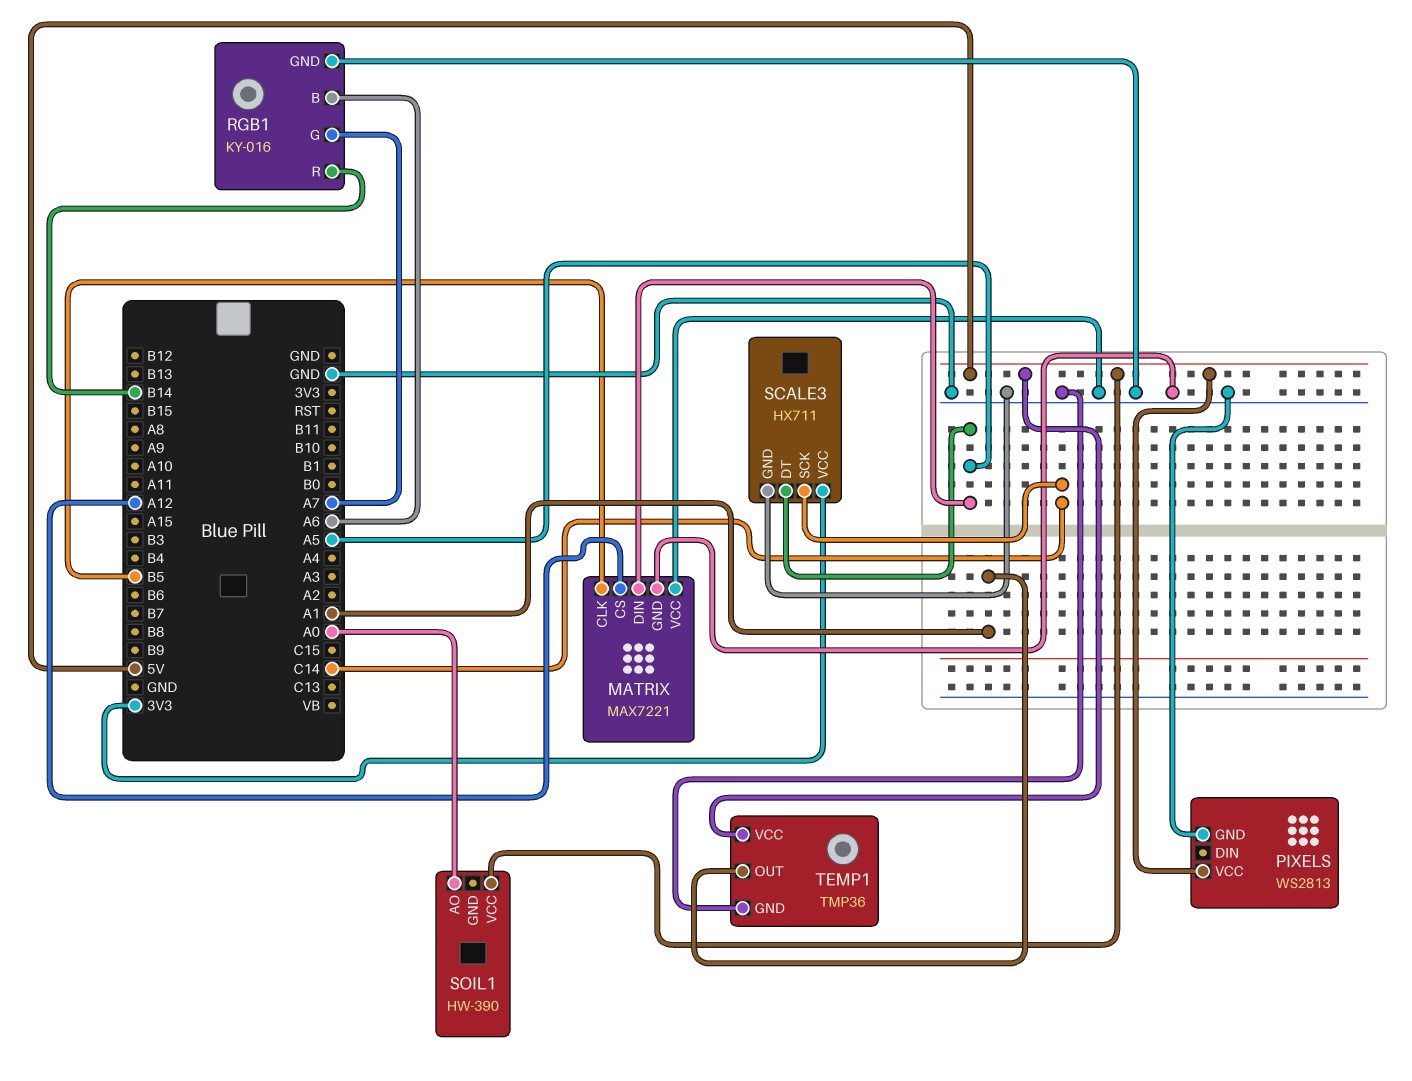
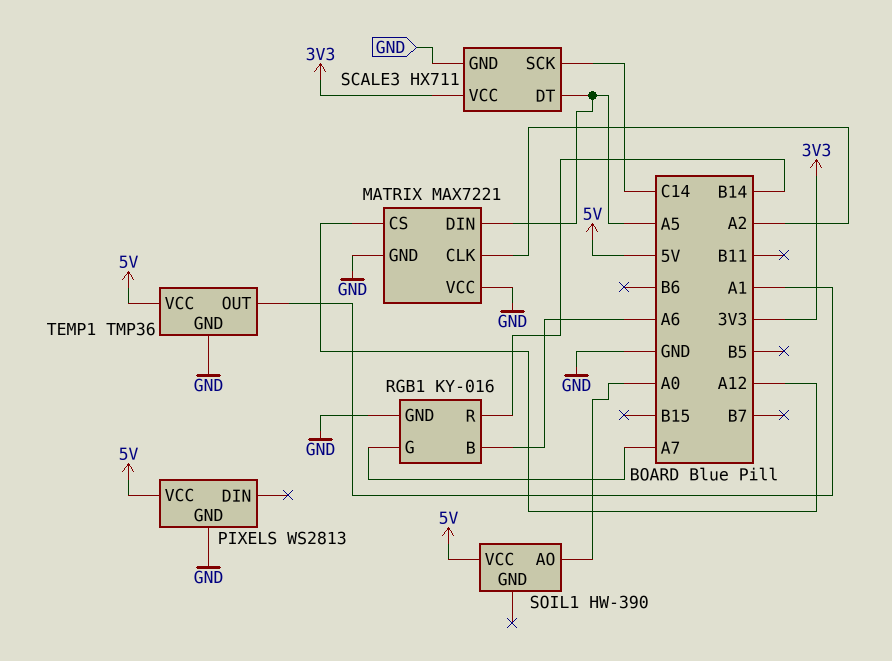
MATRIX pin CLK: B5 -> A2

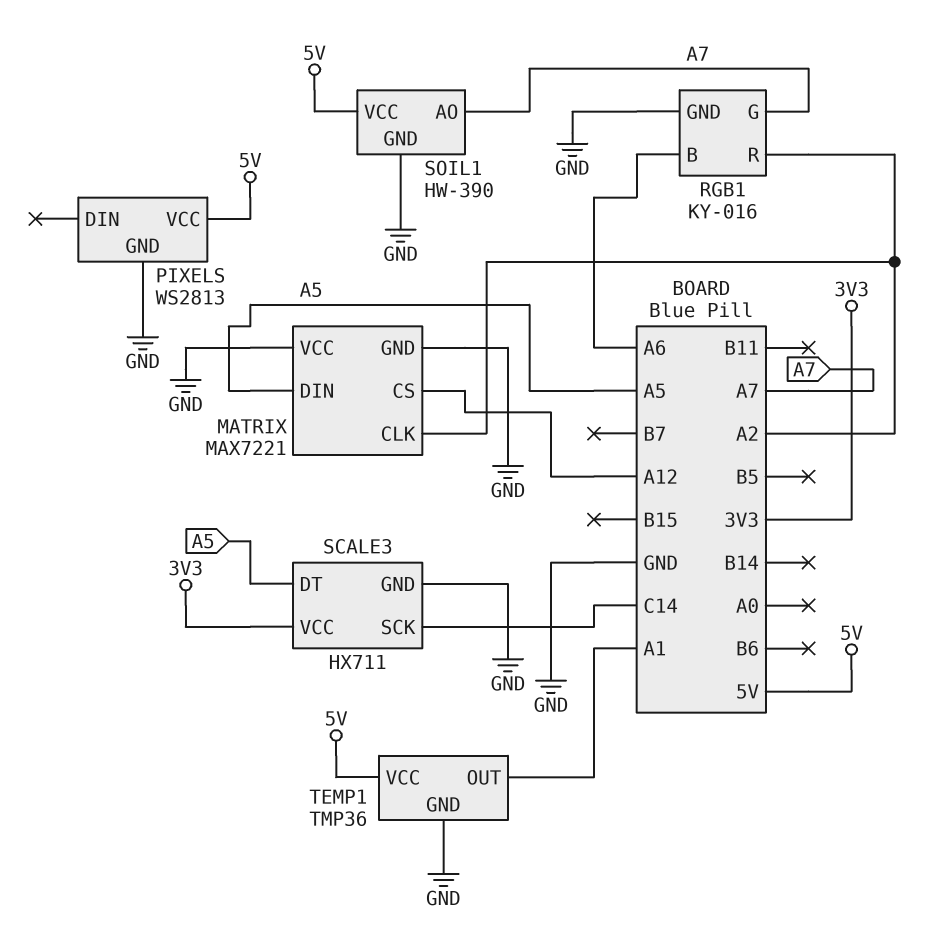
RGB1 pin R: B14 -> A2
SOIL1 pin AO: A0 -> A7
SOIL1 pin GND: none -> GND

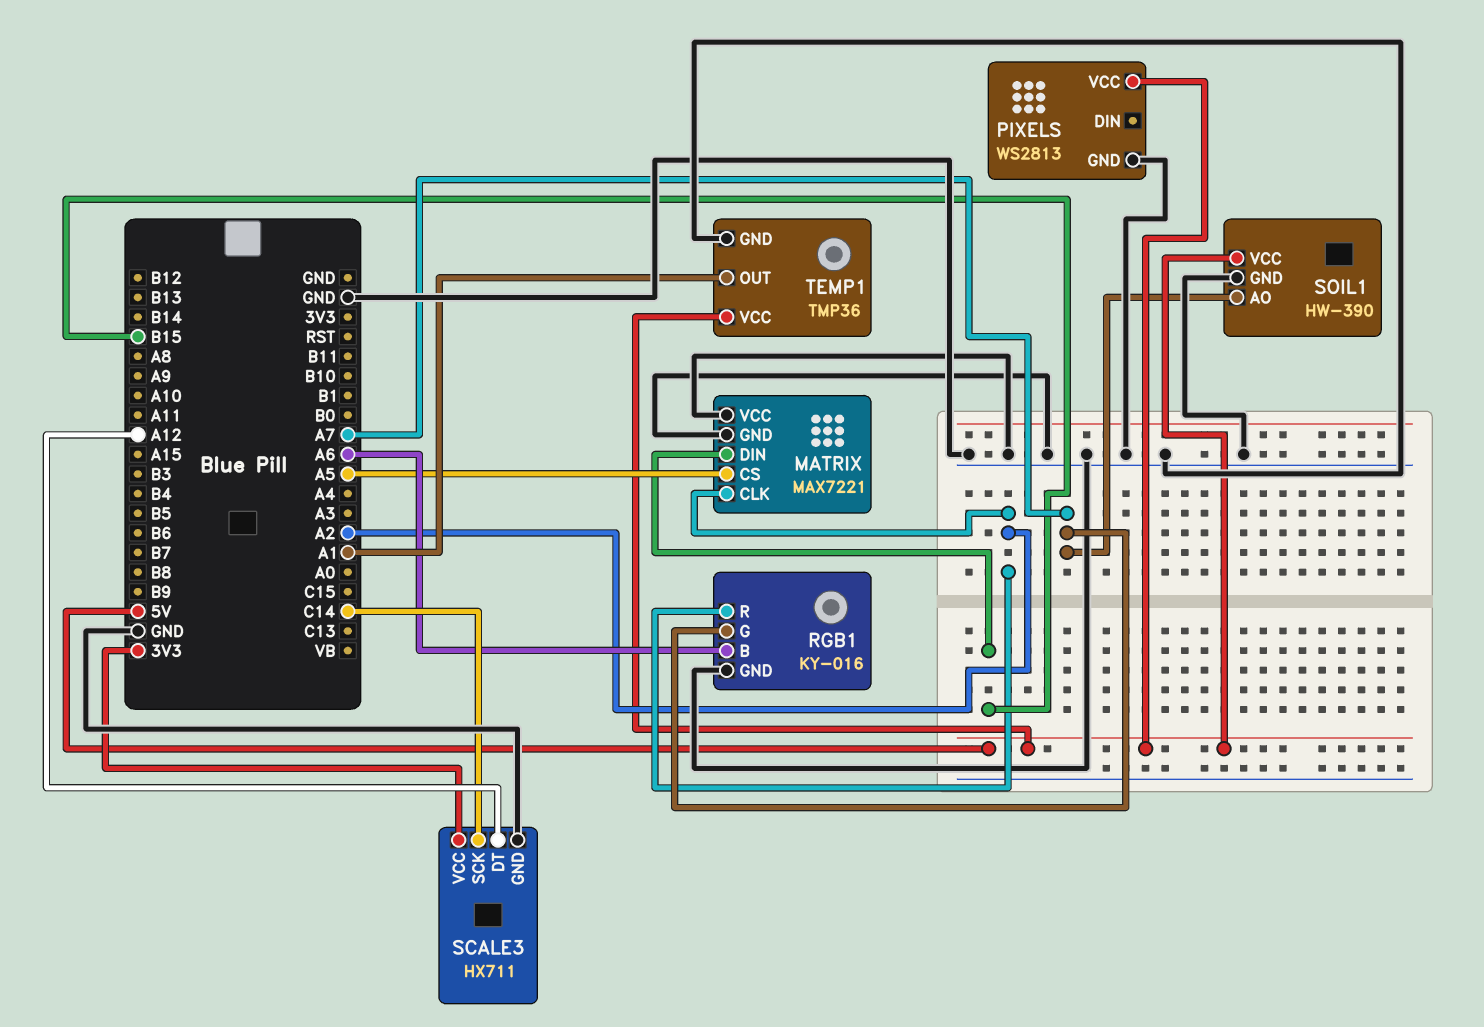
MATRIX pin CS: A12 -> A5
MATRIX pin DIN: A5 -> B15
SCALE3 pin DT: A5 -> A12

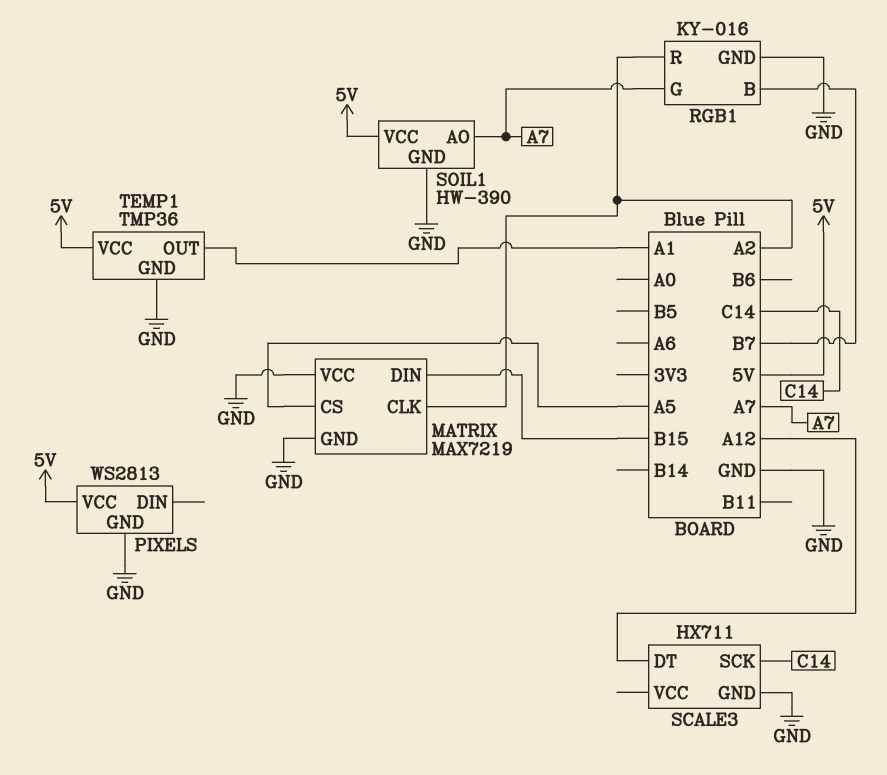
MATRIX: MAX7221 -> MAX7219
RGB1 pin B: A6 -> B7
SCALE3 pin VCC: 3V3 -> none

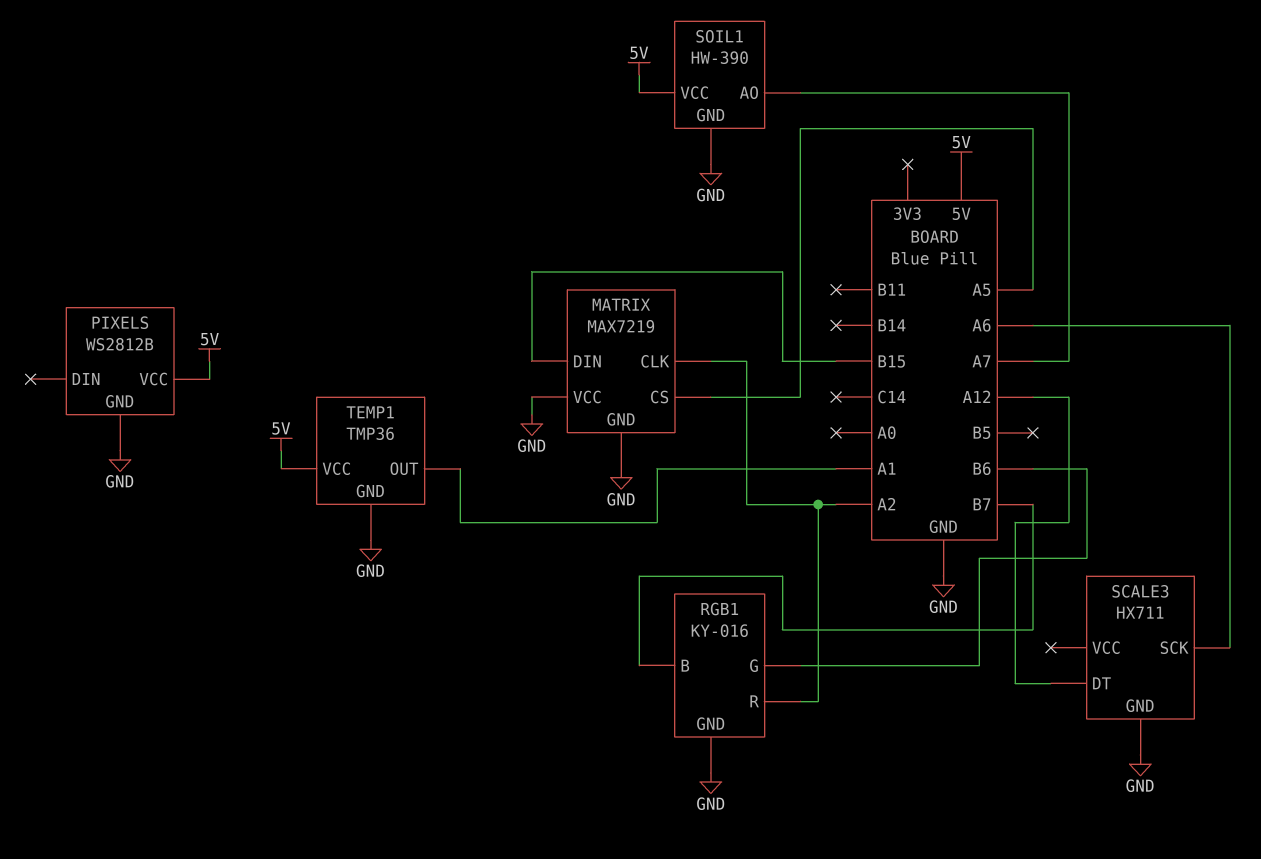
PIXELS: WS2813 -> WS2812B
RGB1 pin G: A7 -> B6
SCALE3 pin SCK: C14 -> A6

